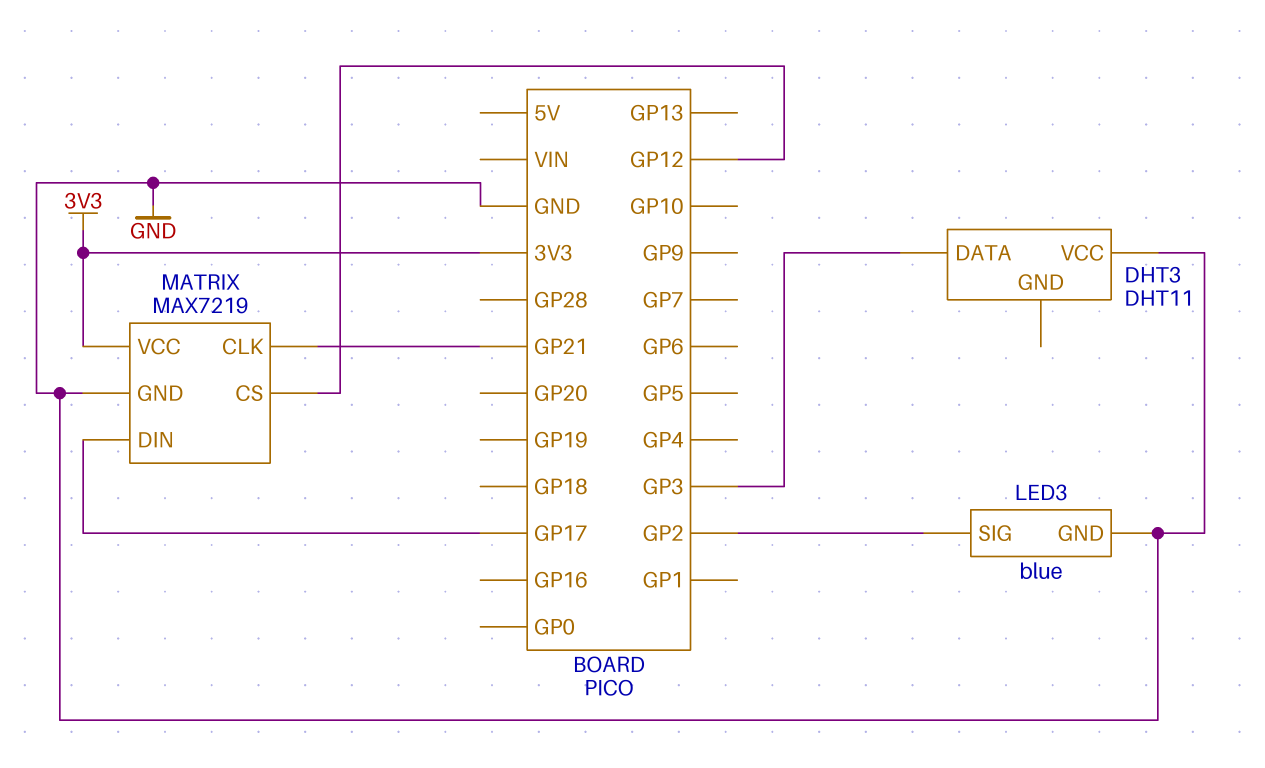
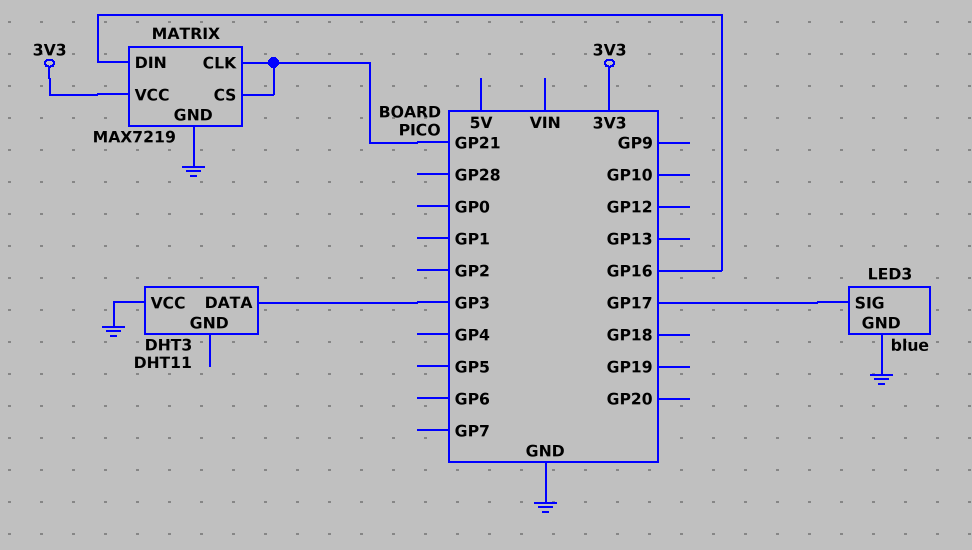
LED3 pin SIG: GP2 -> GP17
MATRIX pin CS: GP12 -> GP21
MATRIX pin DIN: GP17 -> GP16

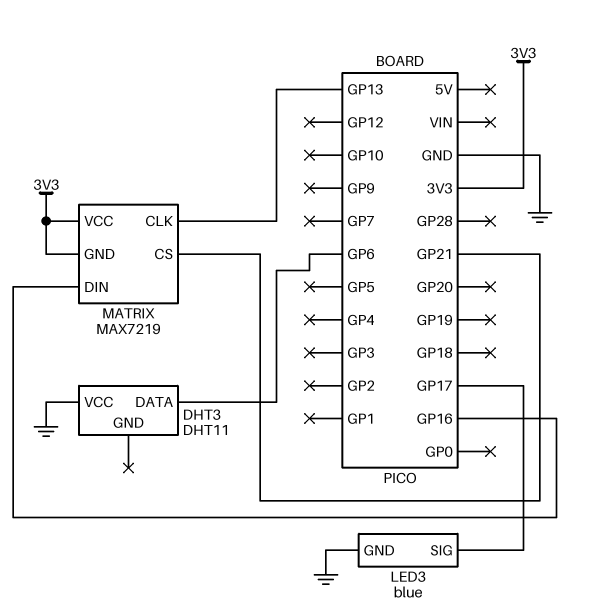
DHT3 pin DATA: GP3 -> GP6
MATRIX pin CLK: GP21 -> GP13
MATRIX pin GND: GND -> 3V3

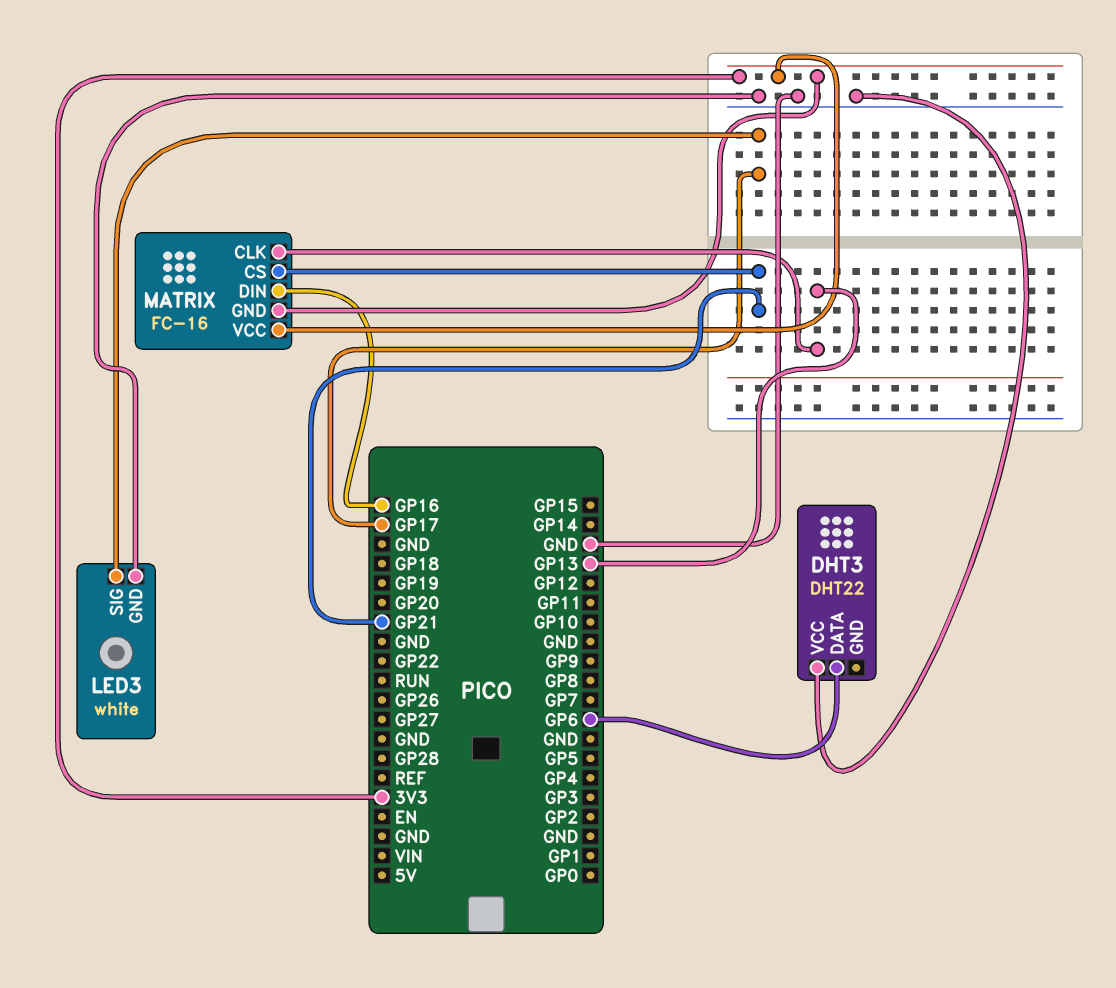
DHT3: DHT11 -> DHT22
LED3: blue -> white
MATRIX: MAX7219 -> FC-16

